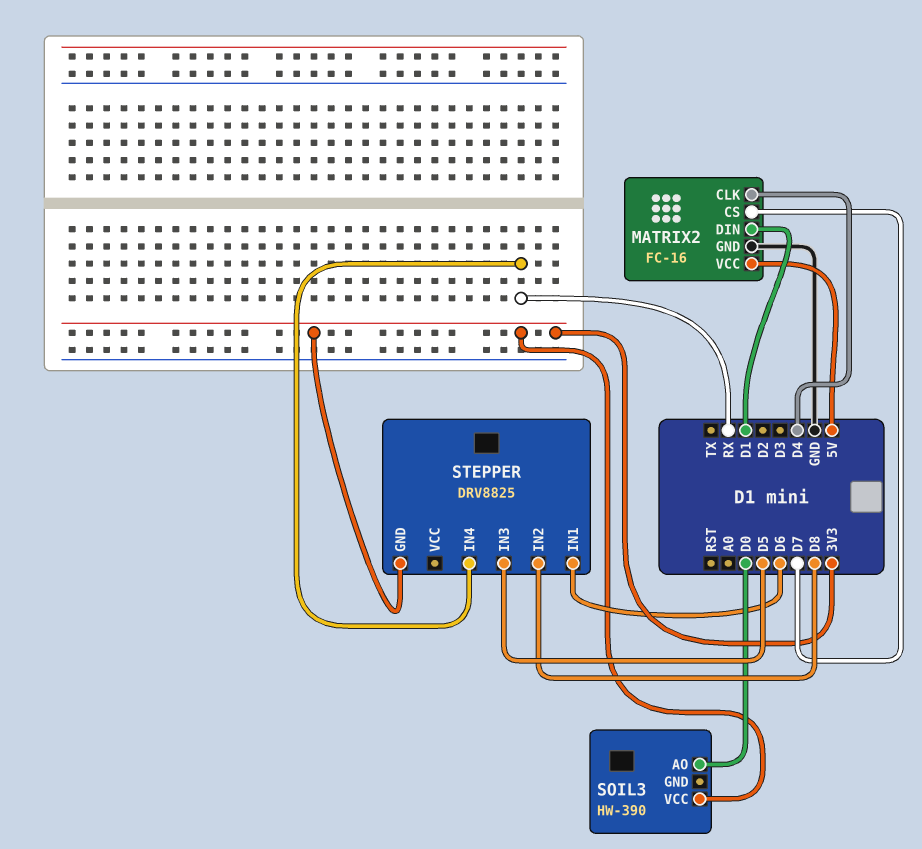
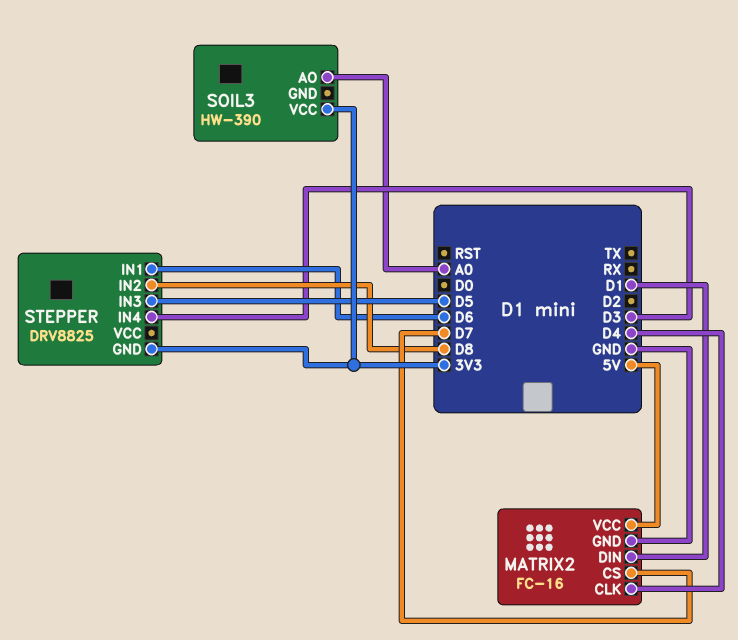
SOIL3 pin AO: D0 -> A0
STEPPER pin IN4: RX -> D3

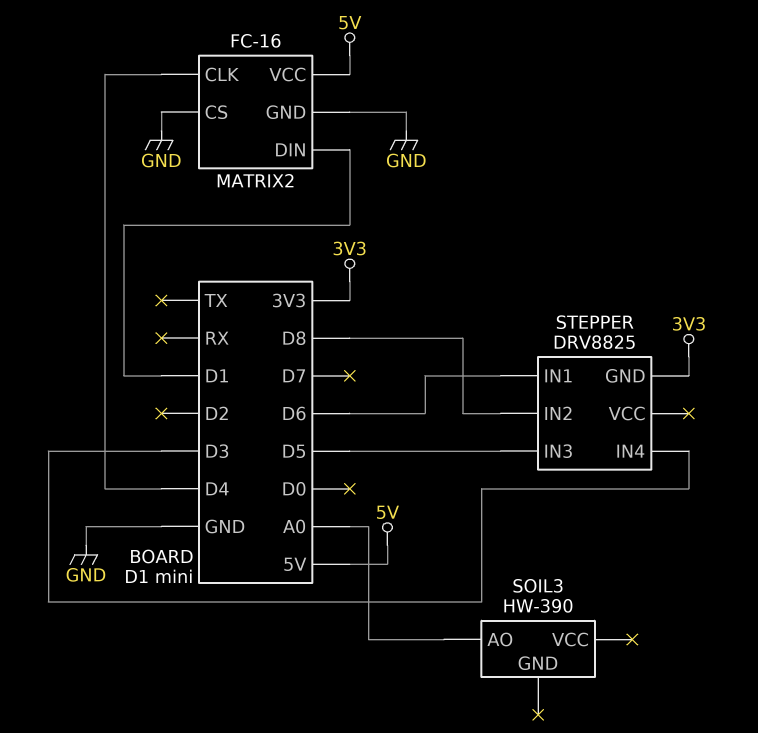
MATRIX2 pin CS: D7 -> GND
SOIL3 pin VCC: 3V3 -> none

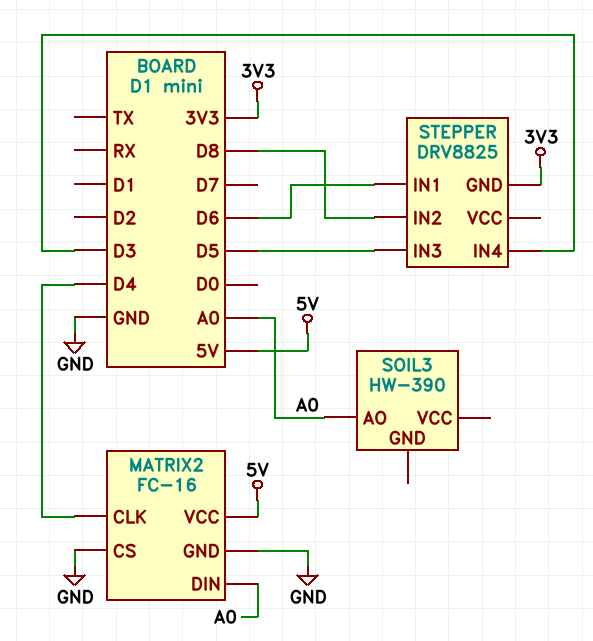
MATRIX2 pin DIN: D1 -> A0

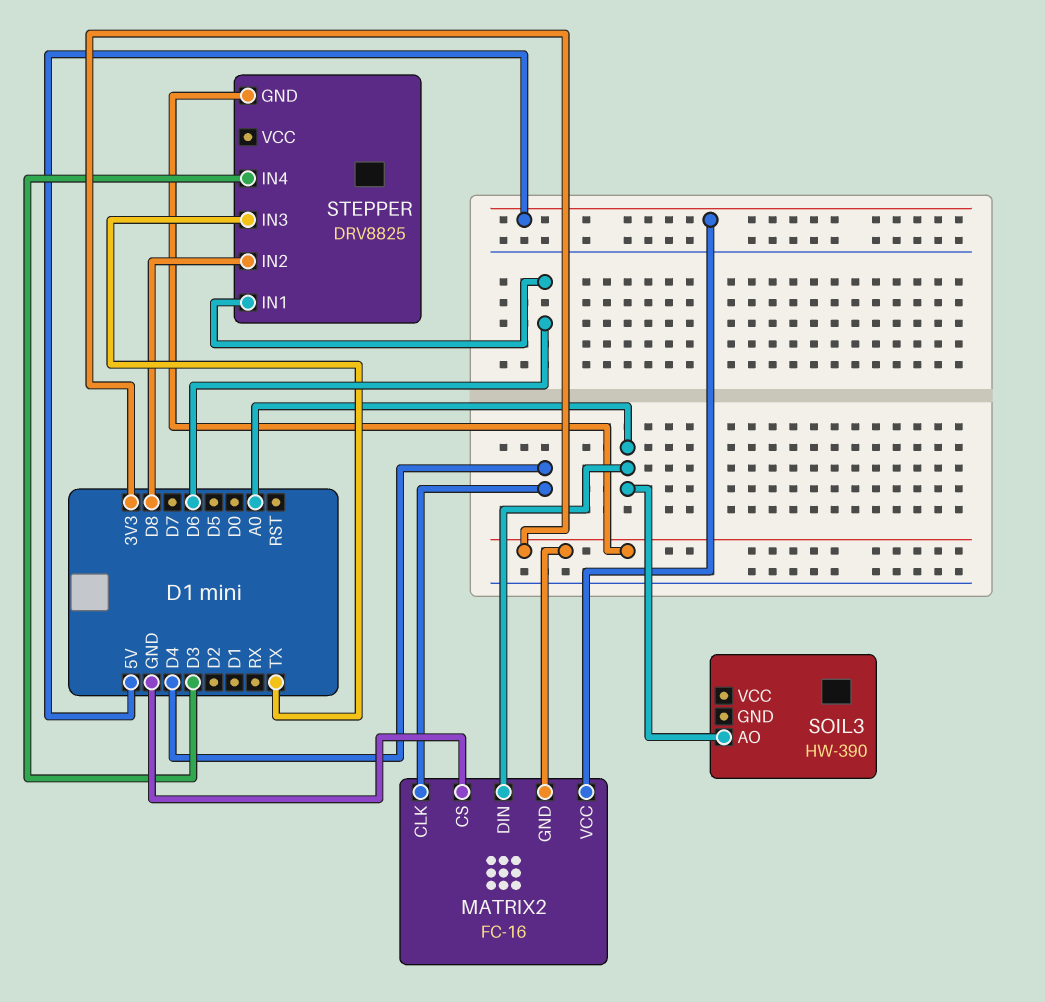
MATRIX2 pin GND: GND -> 3V3
STEPPER pin IN3: D5 -> TX

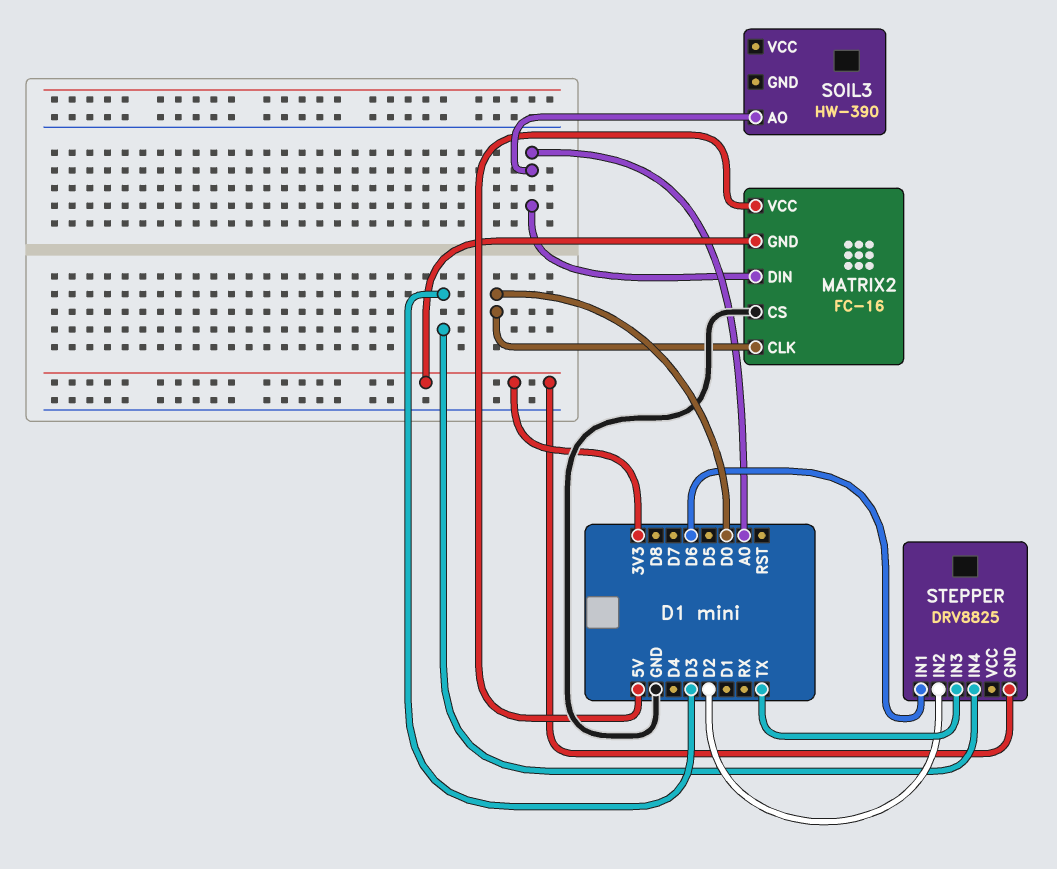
MATRIX2 pin CLK: D4 -> D0
STEPPER pin IN2: D8 -> D2

